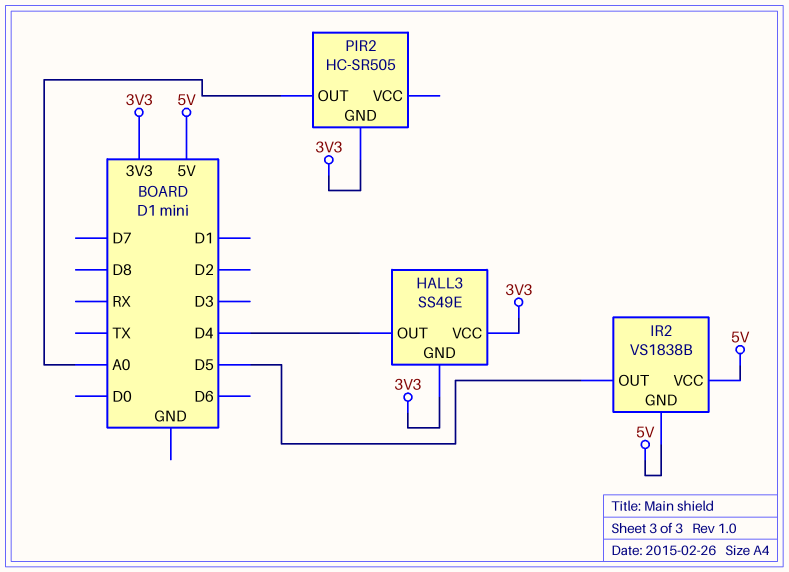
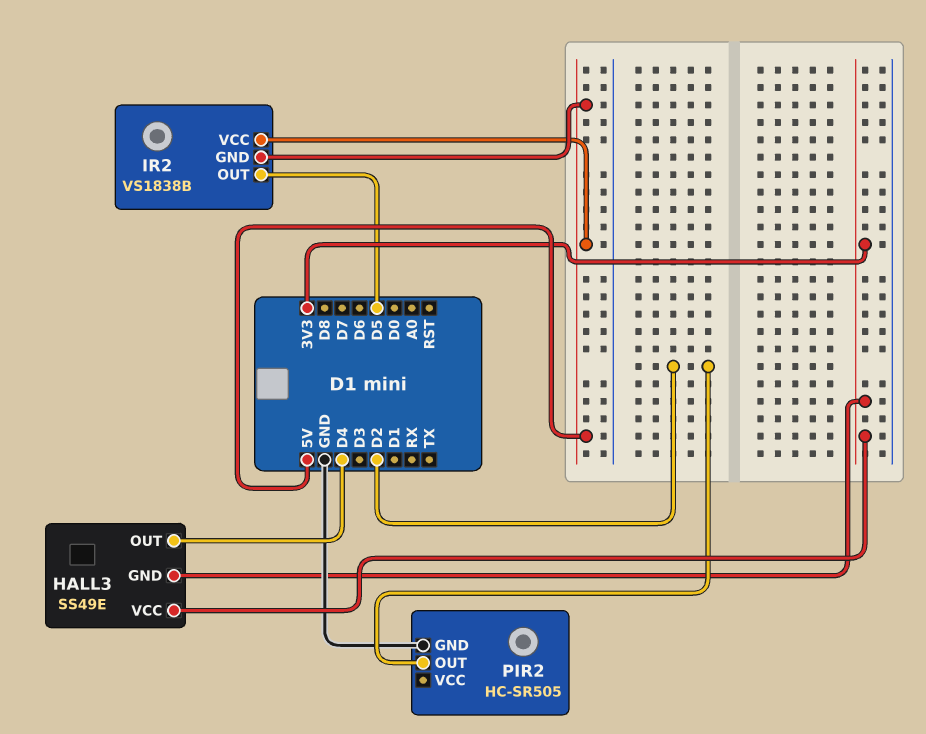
PIR2 pin GND: 3V3 -> GND
PIR2 pin OUT: A0 -> D2

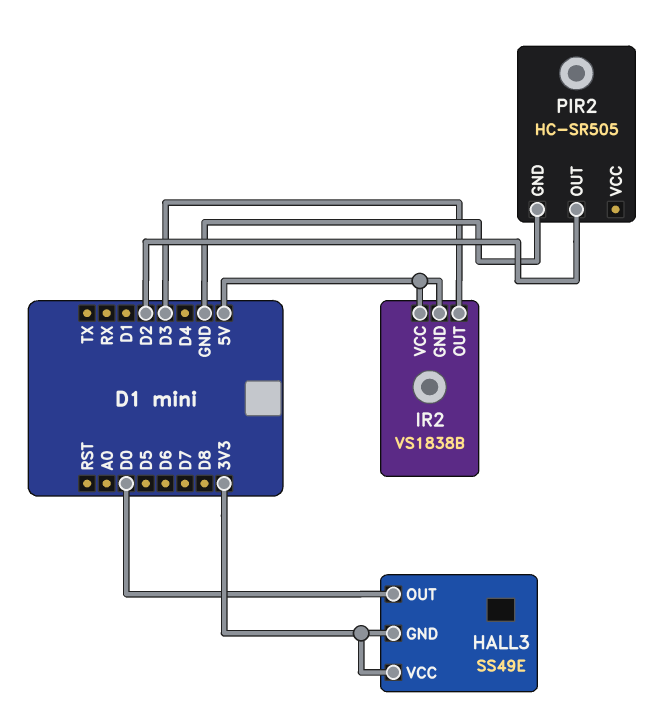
HALL3 pin OUT: D4 -> D0
IR2 pin OUT: D5 -> D3

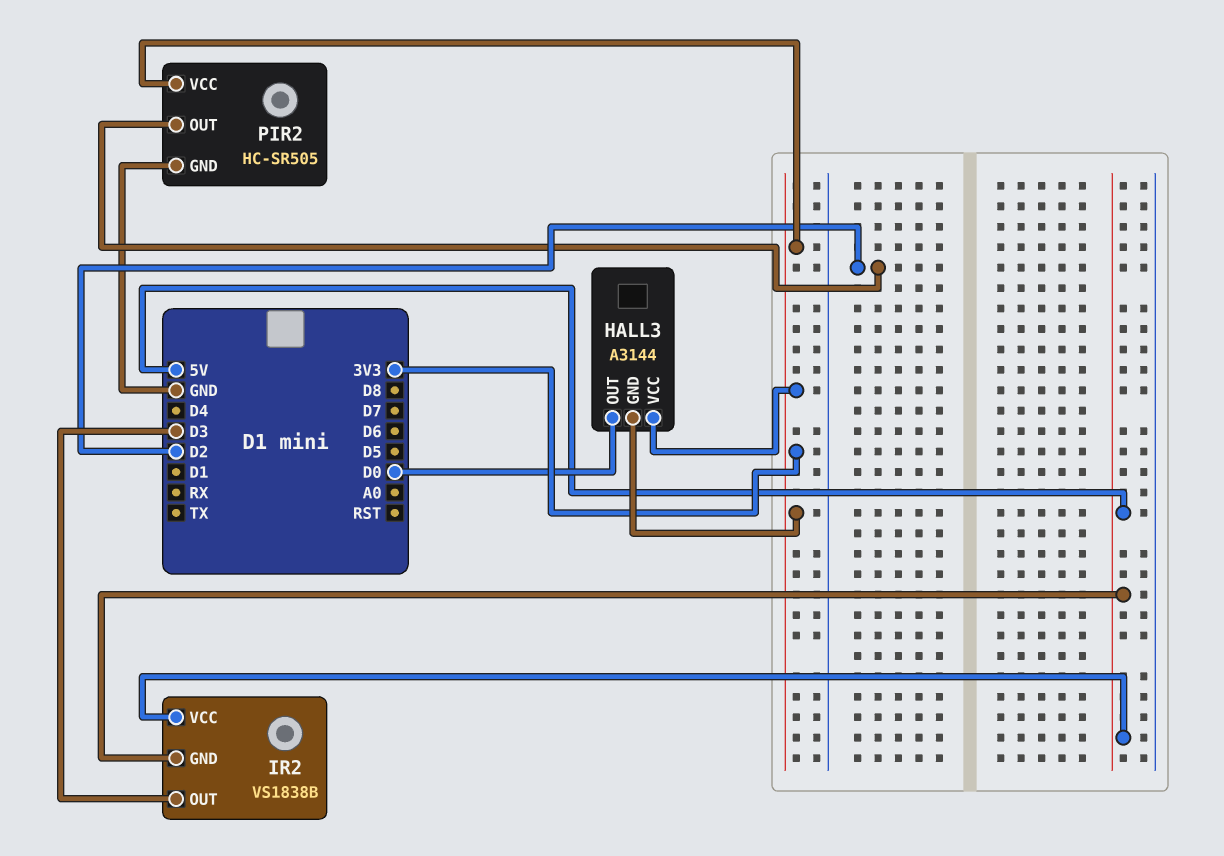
HALL3: SS49E -> A3144
PIR2 pin VCC: none -> 3V3

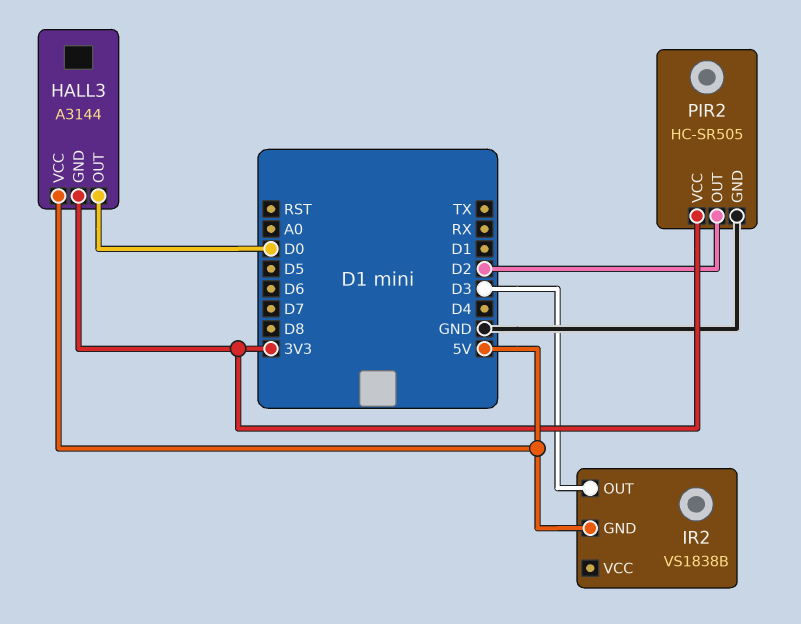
HALL3 pin VCC: 3V3 -> 5V
IR2 pin VCC: 5V -> none

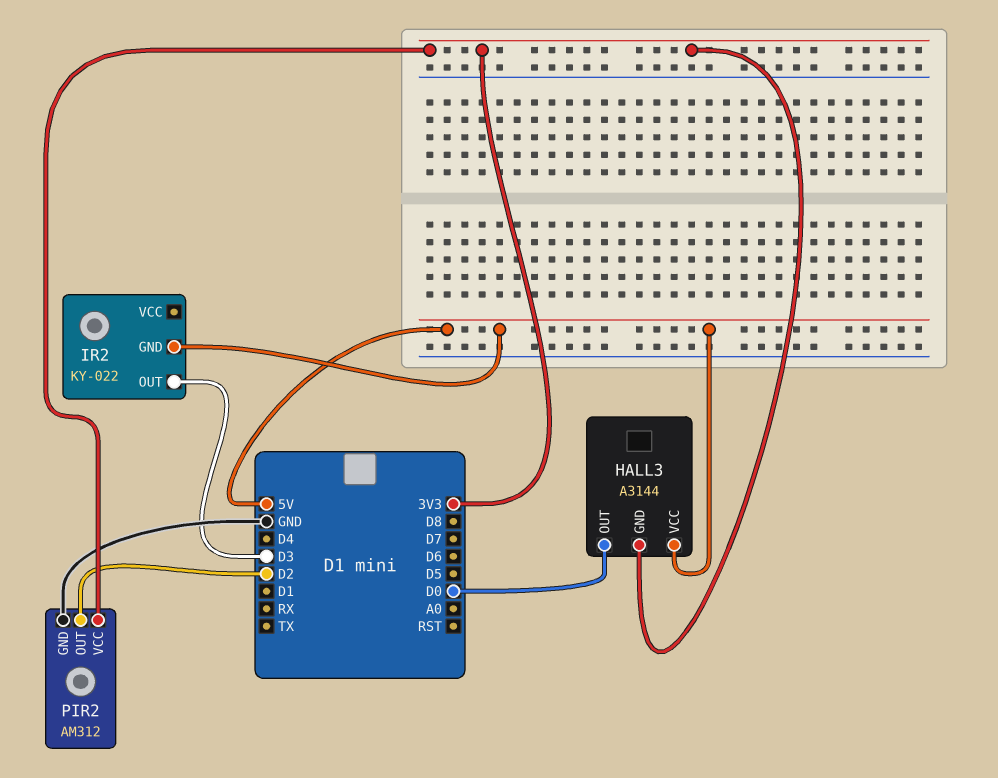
IR2: VS1838B -> KY-022
PIR2: HC-SR505 -> AM312

